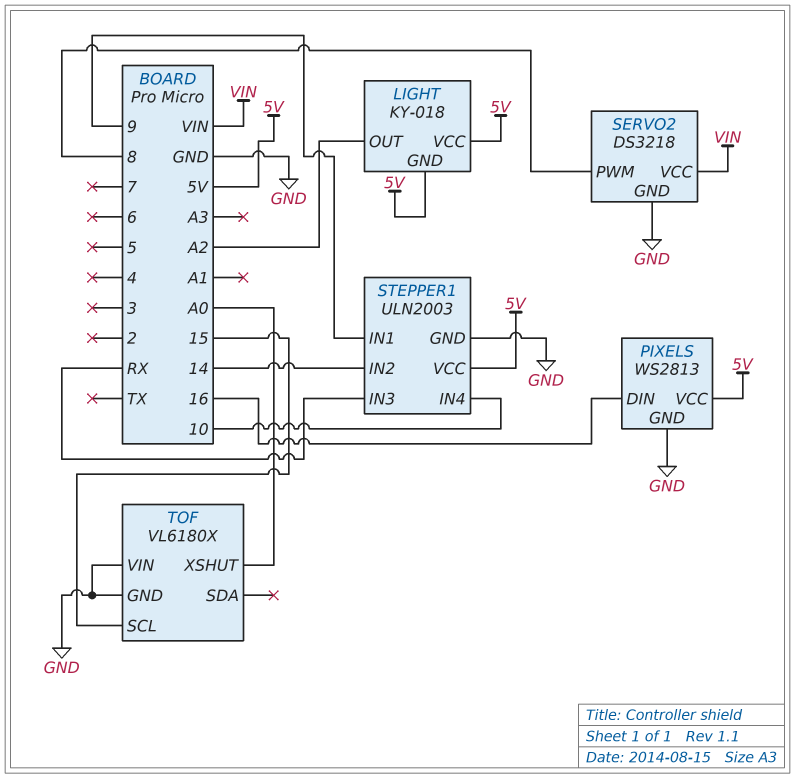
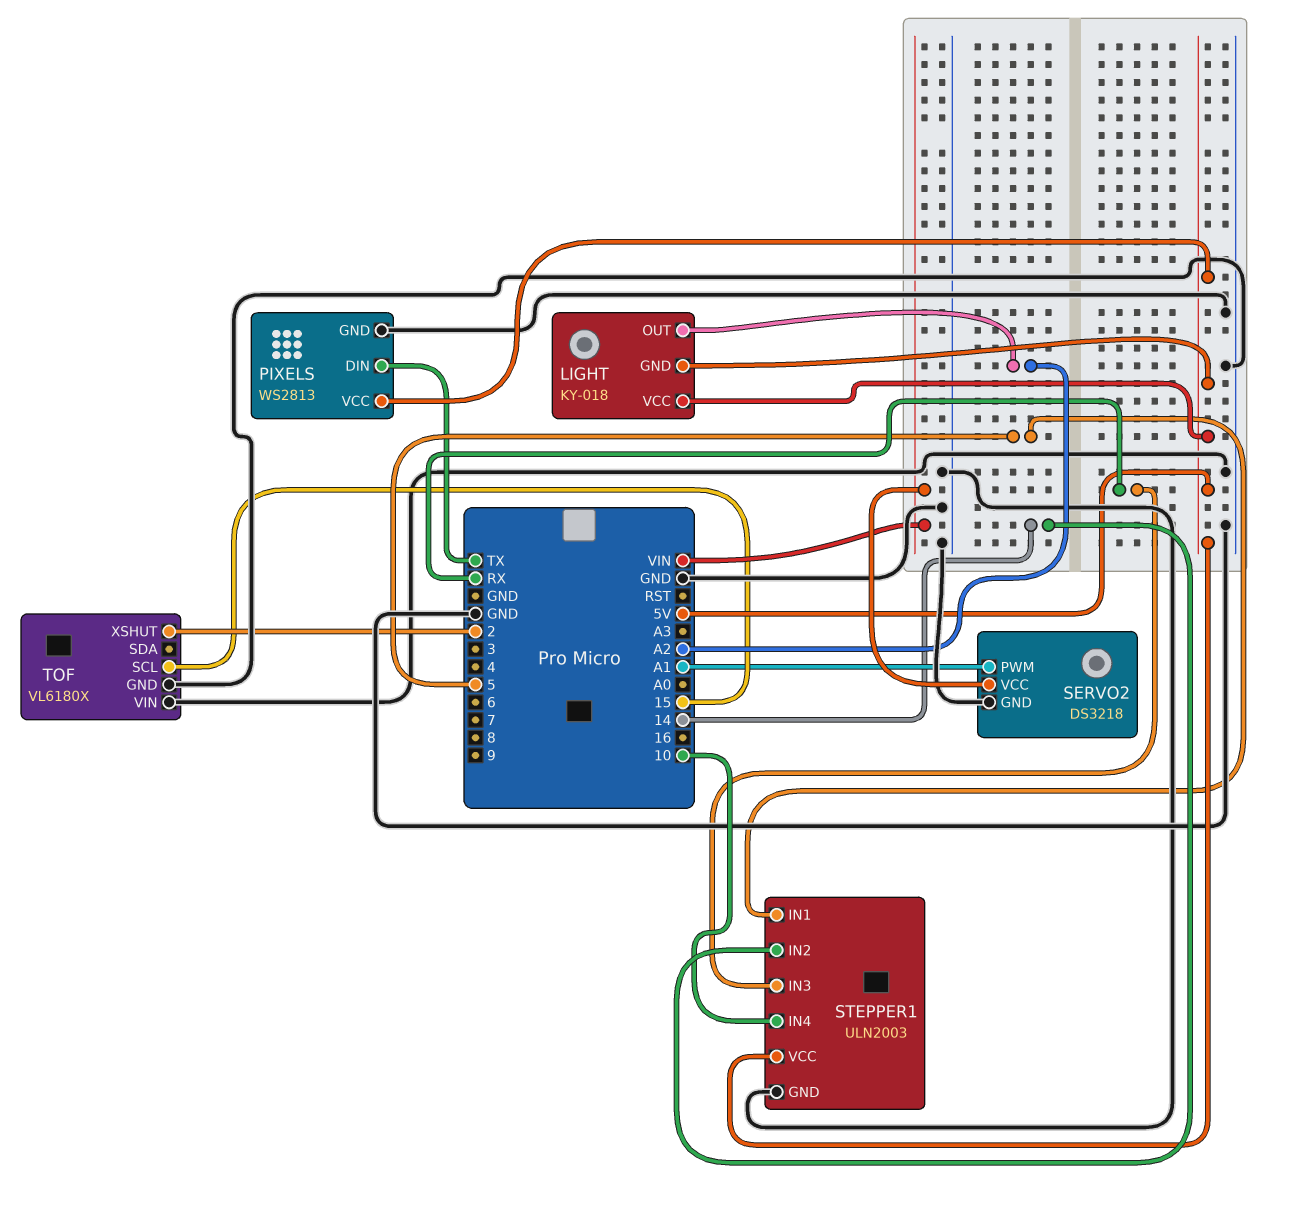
PIXELS pin DIN: 16 -> TX
SERVO2 pin PWM: 8 -> A1
STEPPER1 pin IN1: 9 -> 5
TOF pin XSHUT: A0 -> 2

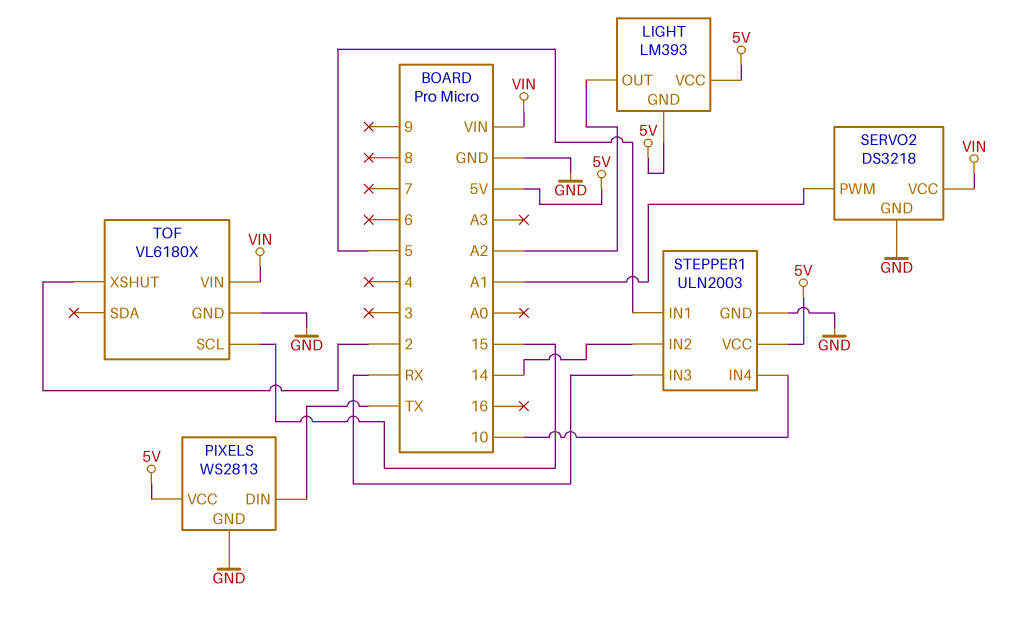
LIGHT: KY-018 -> LM393
TOF pin VIN: GND -> VIN

